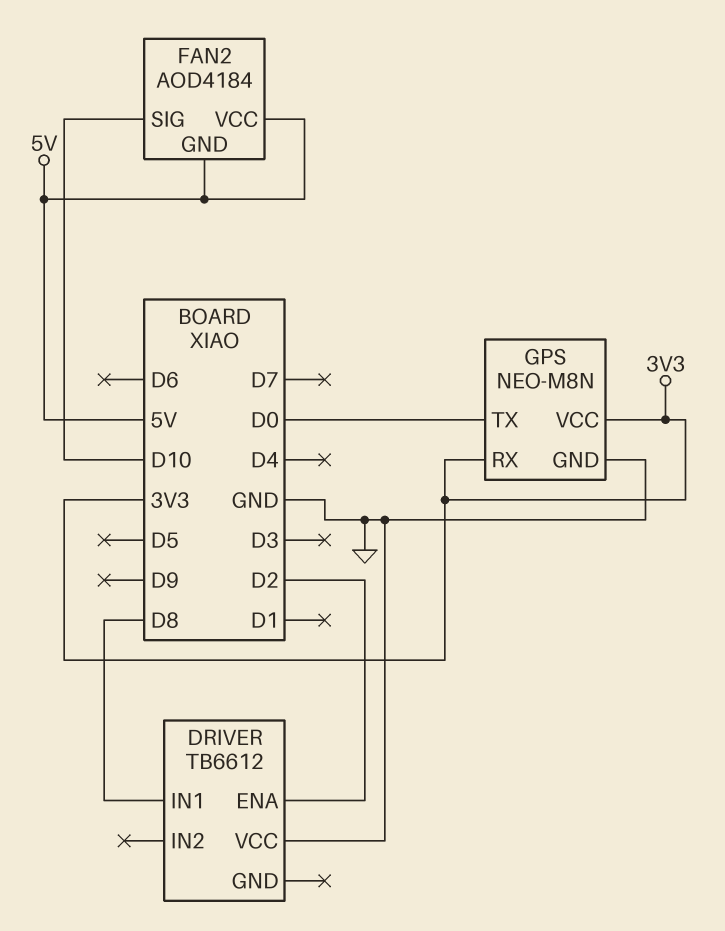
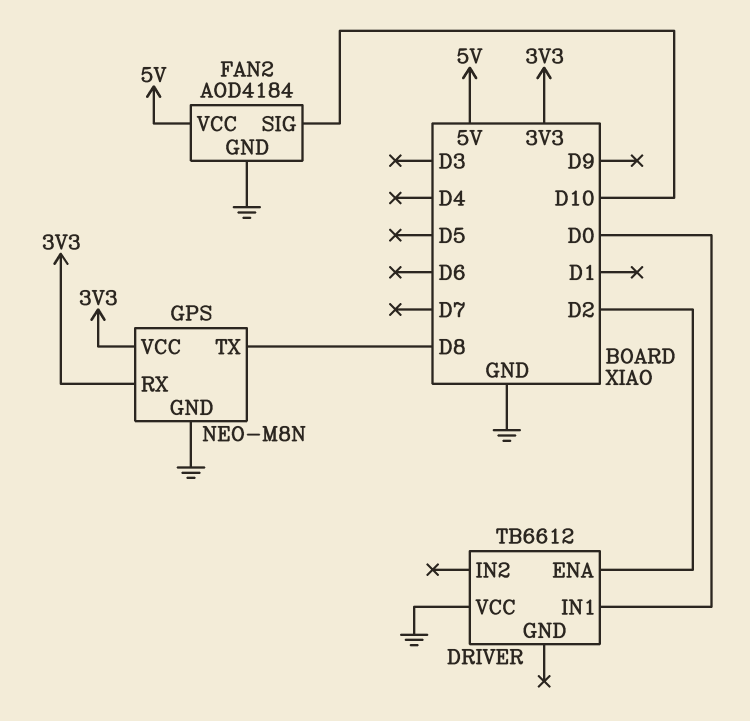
DRIVER pin IN1: D8 -> D0
FAN2 pin GND: 5V -> GND
GPS pin TX: D0 -> D8

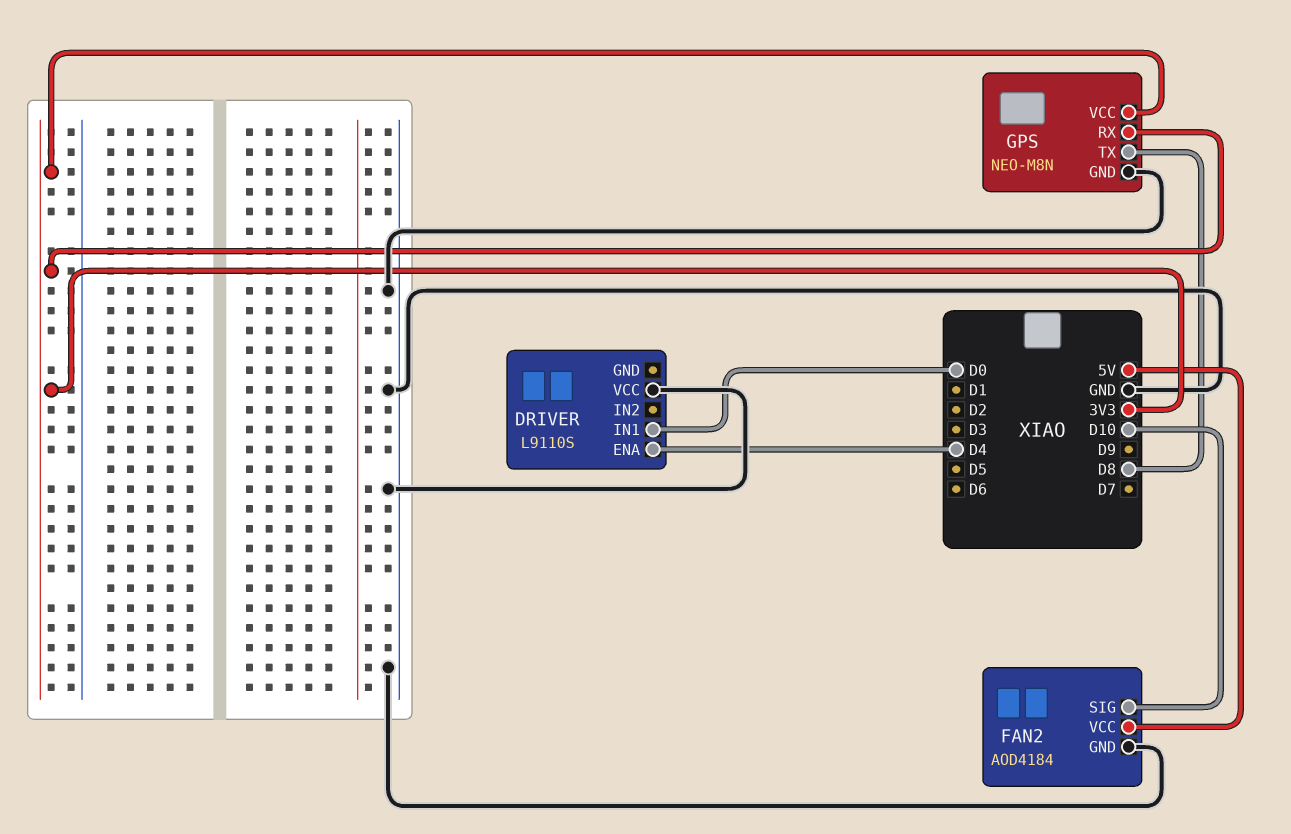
DRIVER: TB6612 -> L9110S
DRIVER pin ENA: D2 -> D4

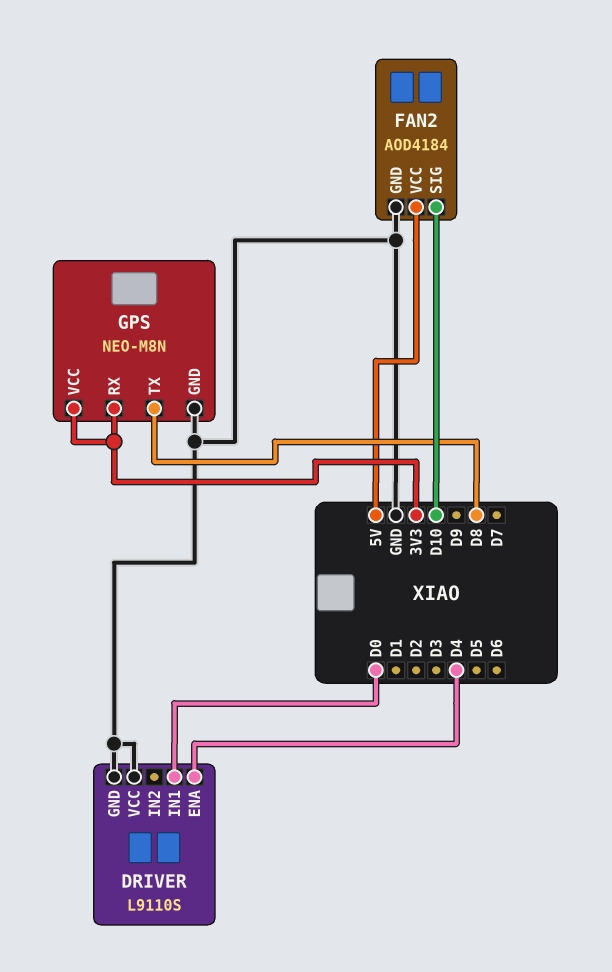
DRIVER pin GND: none -> GND

